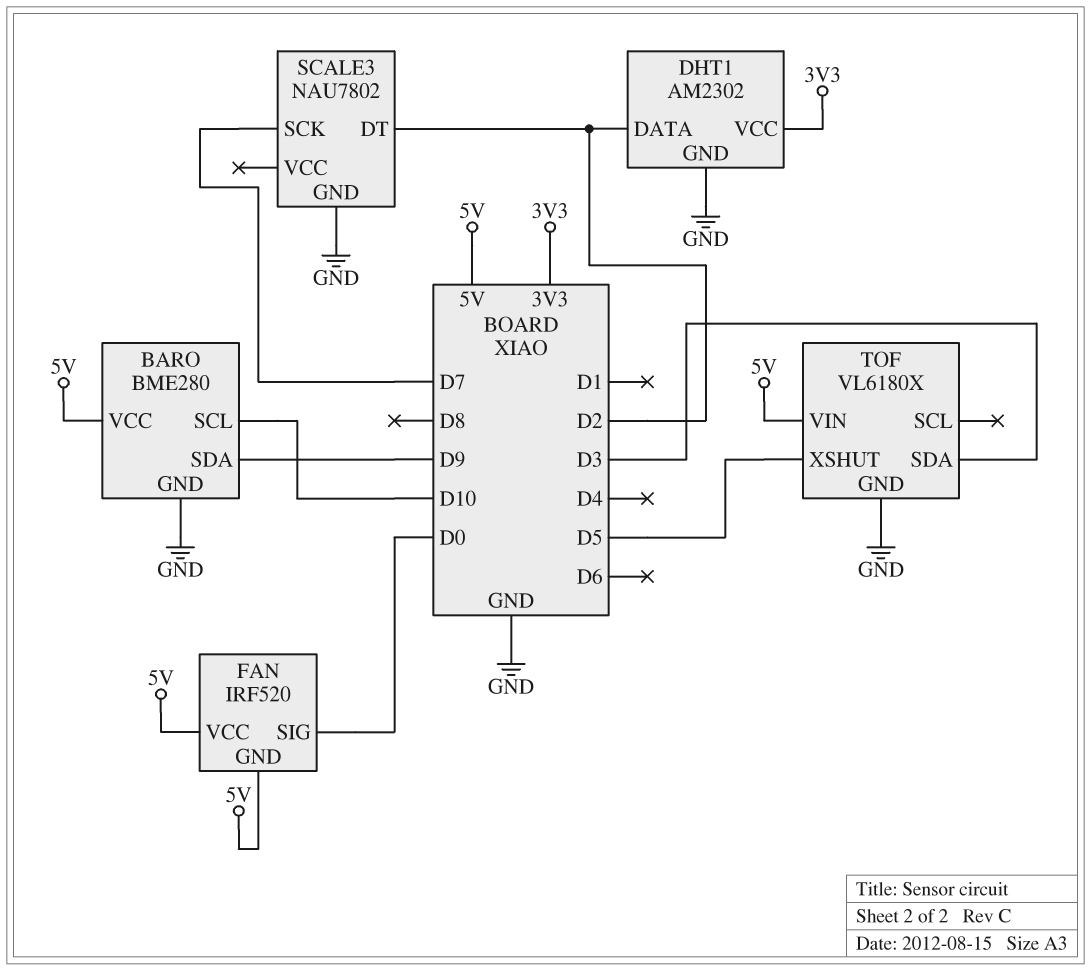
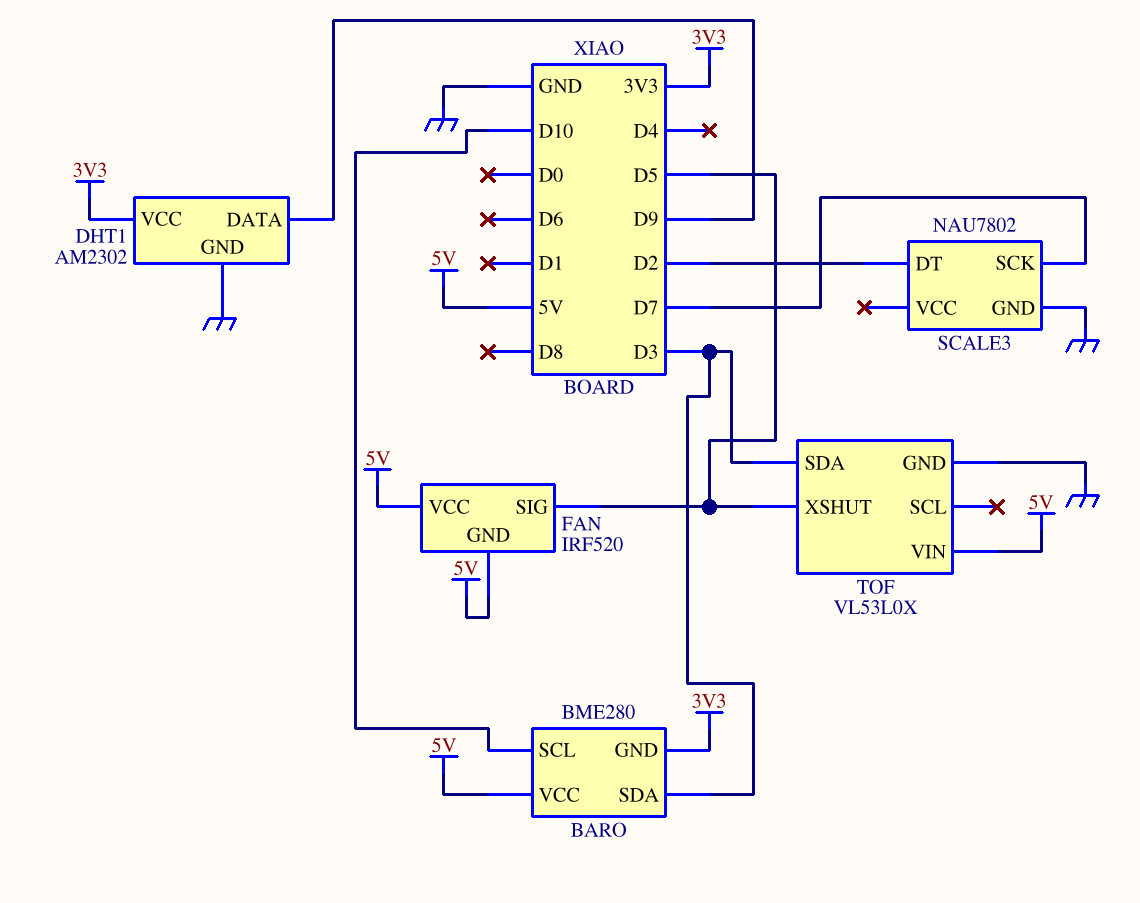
BARO pin GND: GND -> 3V3
BARO pin SDA: D9 -> D3
DHT1 pin DATA: D2 -> D9
FAN pin SIG: D0 -> D5
TOF: VL6180X -> VL53L0X

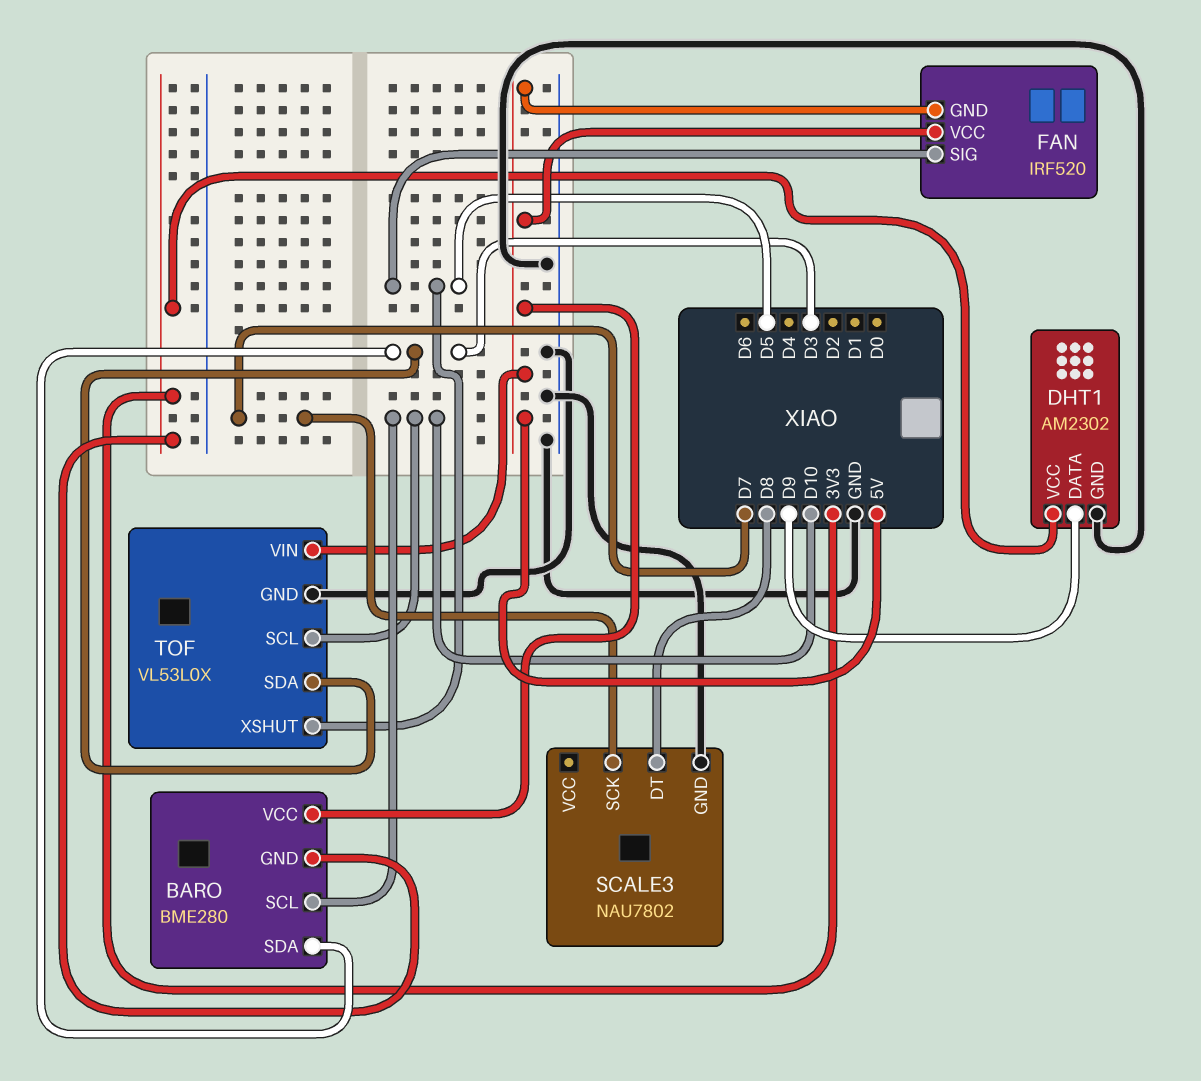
SCALE3 pin DT: D2 -> D8
TOF pin SCL: none -> D10

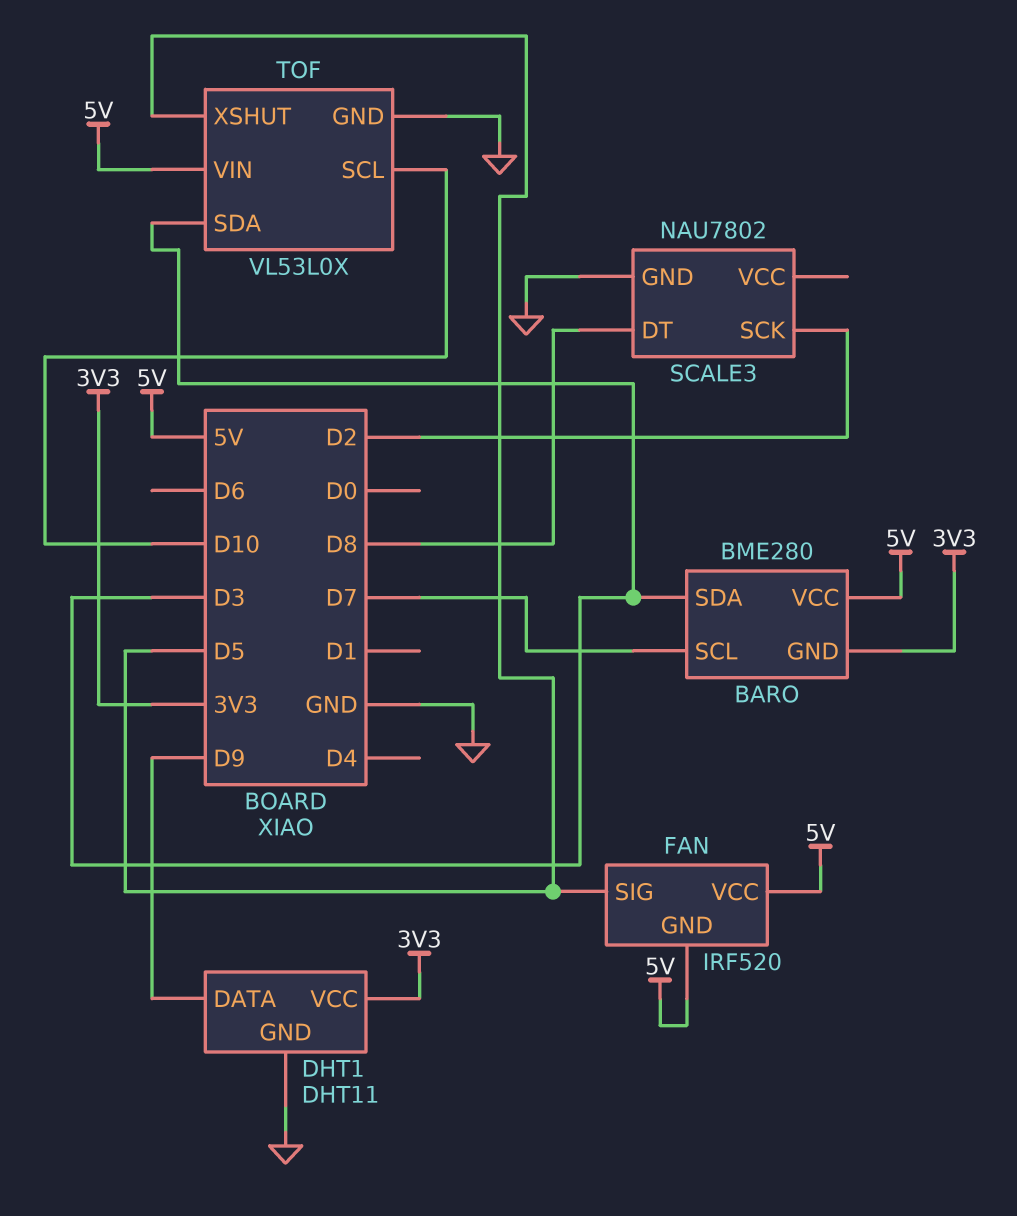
BARO pin SCL: D10 -> D7
DHT1: AM2302 -> DHT11
SCALE3 pin SCK: D7 -> D2

